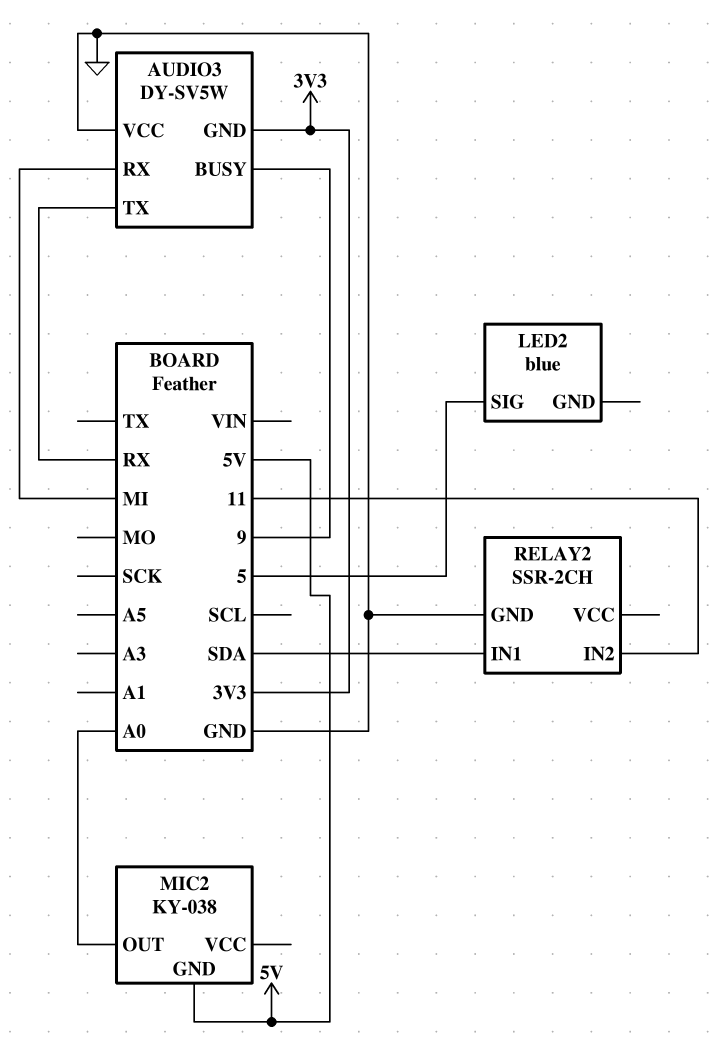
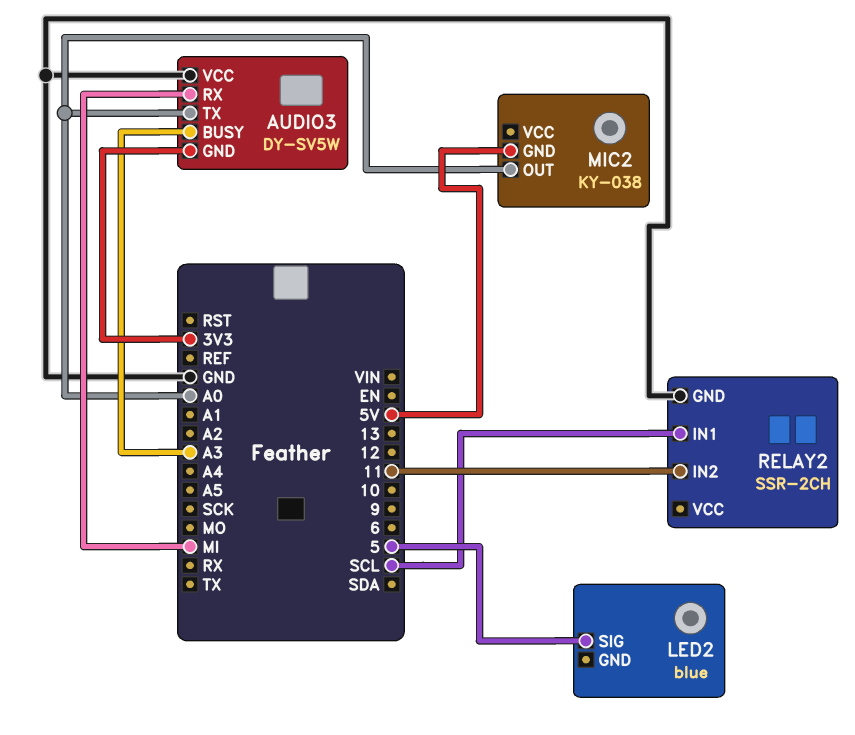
AUDIO3 pin BUSY: 9 -> A3
AUDIO3 pin TX: RX -> A0
RELAY2 pin IN1: SDA -> SCL

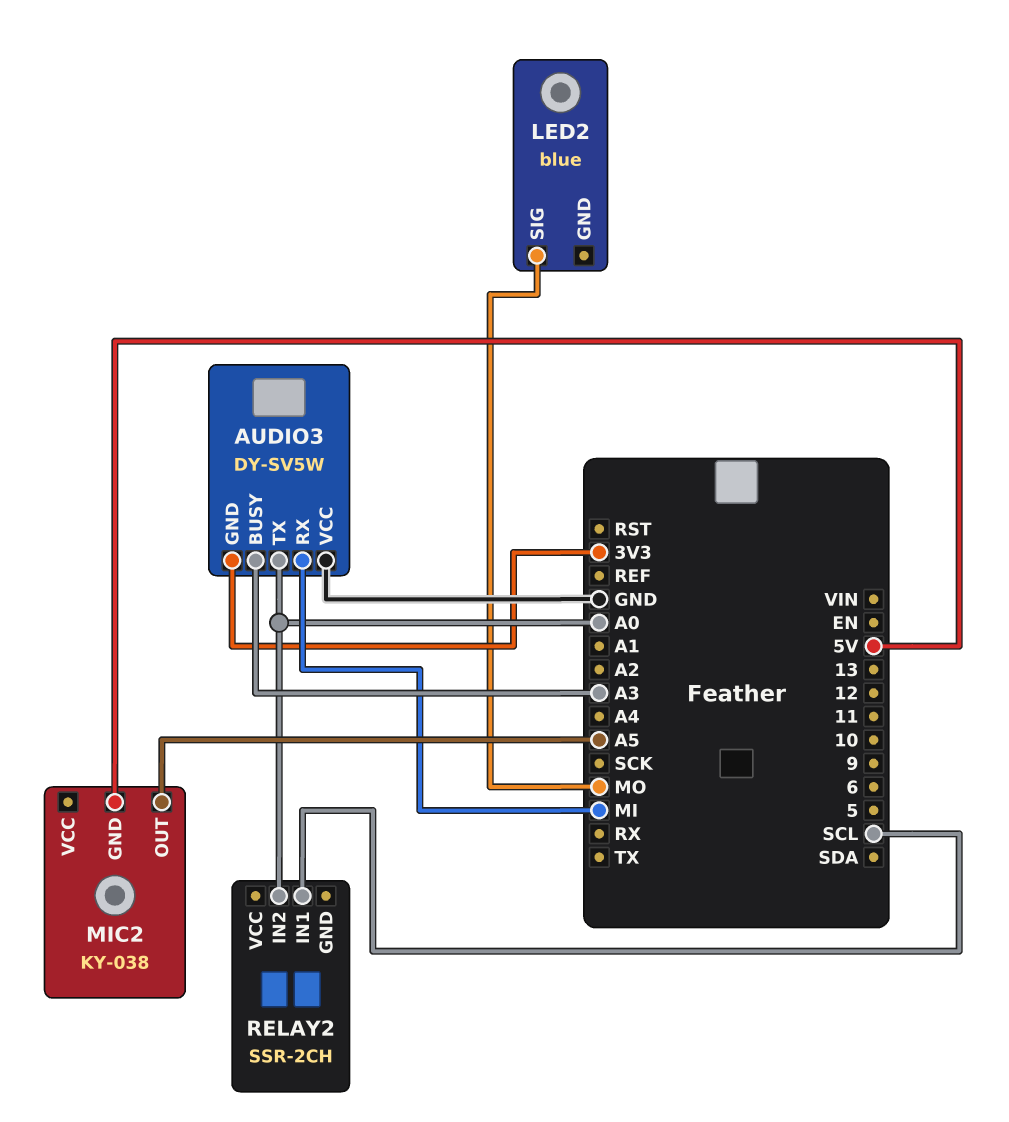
LED2 pin SIG: 5 -> MO
MIC2 pin OUT: A0 -> A5
RELAY2 pin GND: GND -> none
RELAY2 pin IN2: 11 -> A0

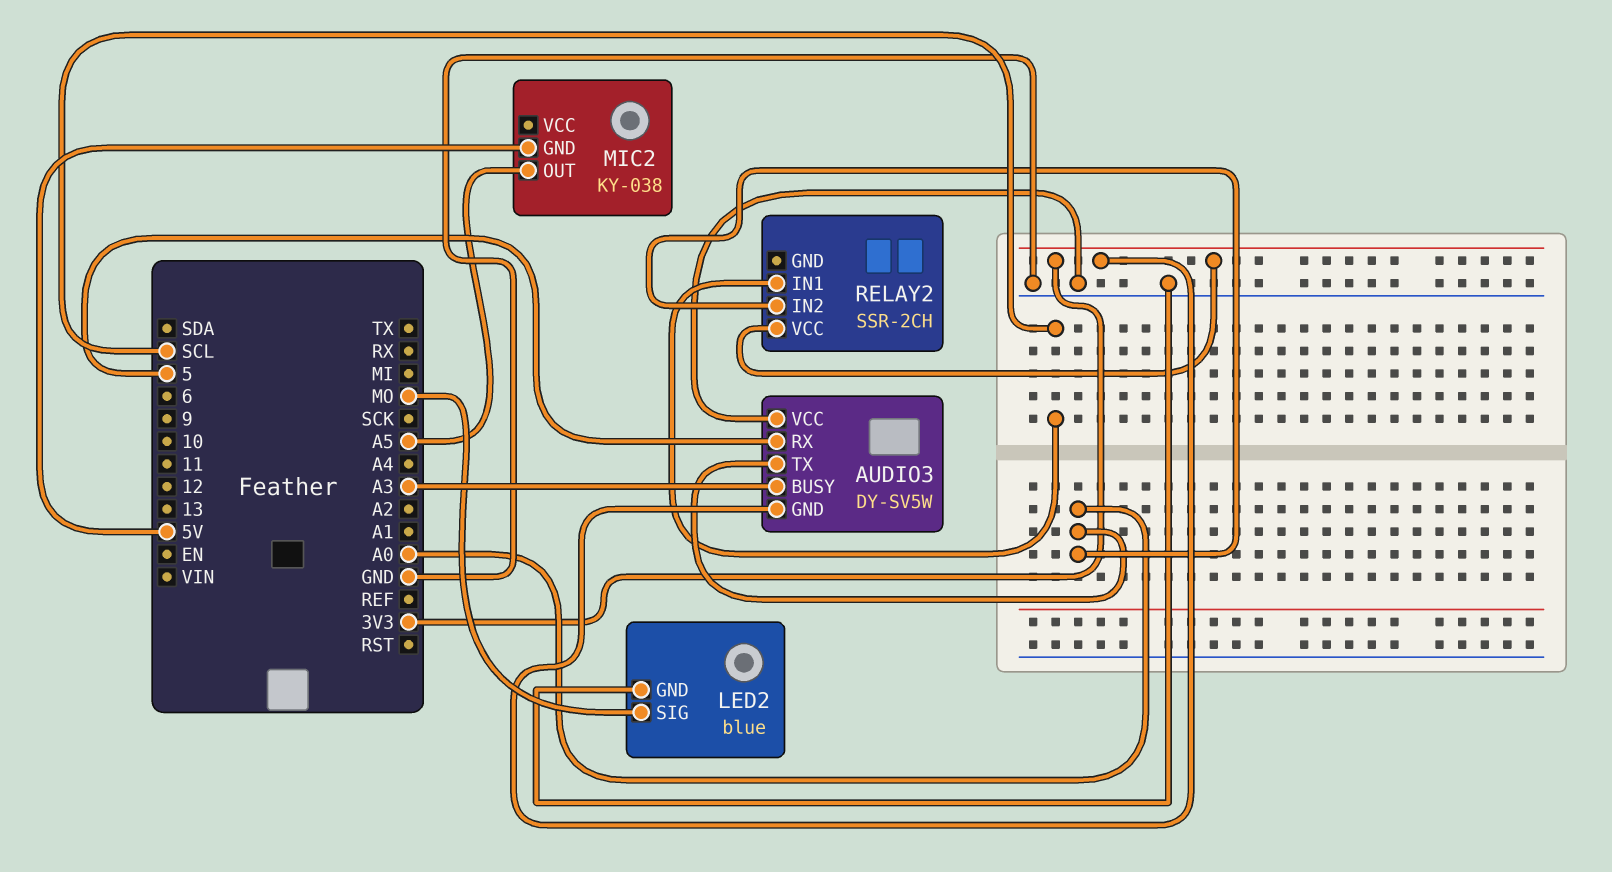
AUDIO3 pin RX: MI -> 5
LED2 pin GND: none -> GND
RELAY2 pin VCC: none -> 3V3

